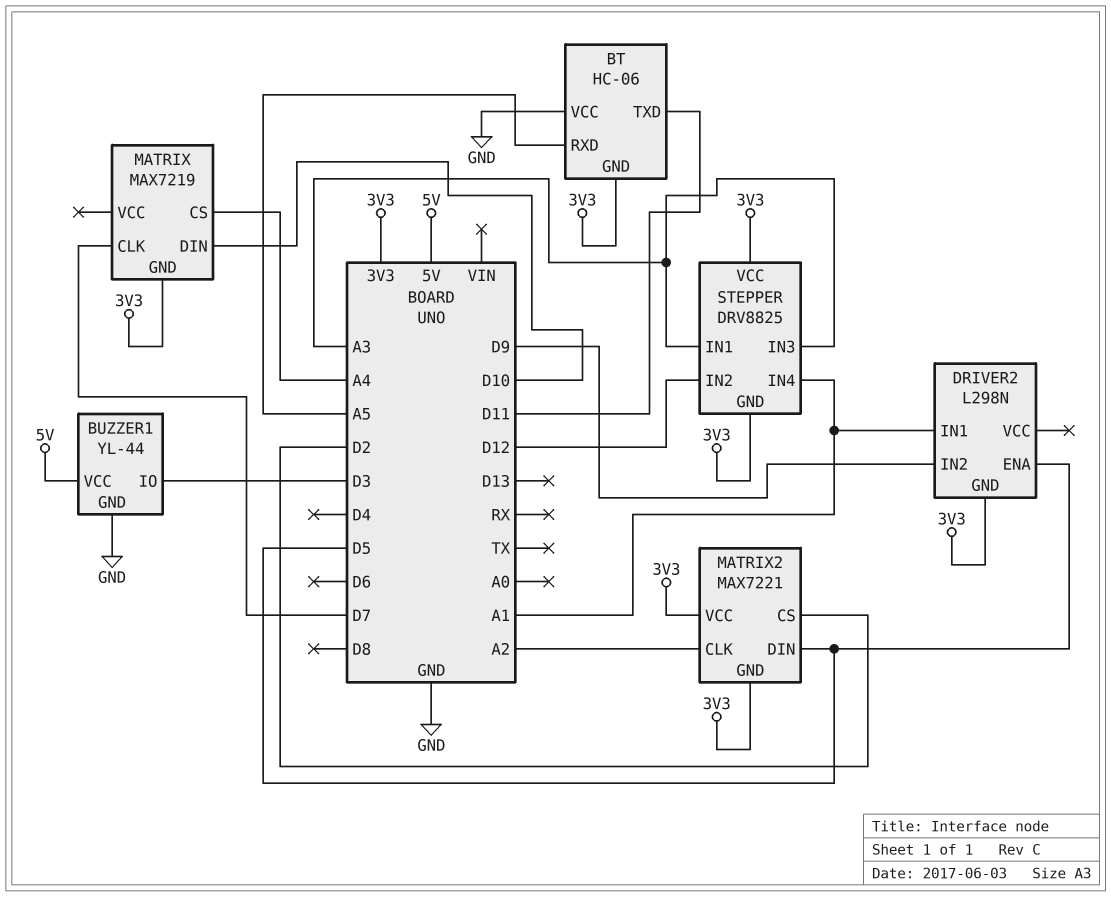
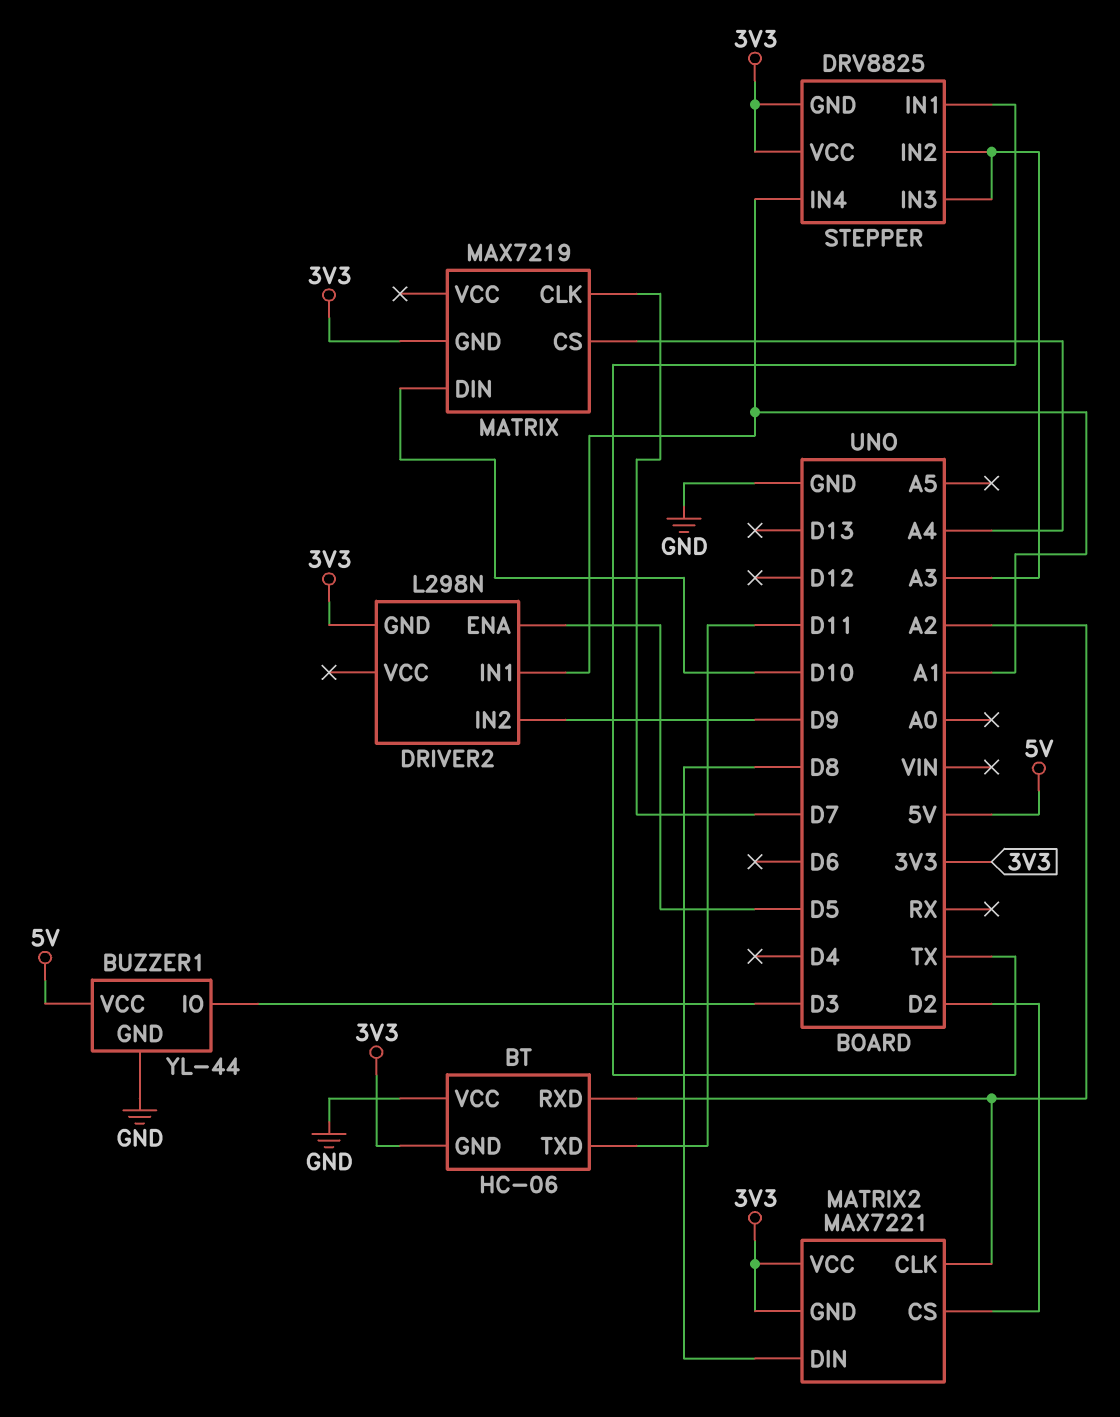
BT pin RXD: A5 -> A2
MATRIX2 pin DIN: D5 -> D8
STEPPER pin IN1: A3 -> TX
STEPPER pin IN2: D12 -> A3

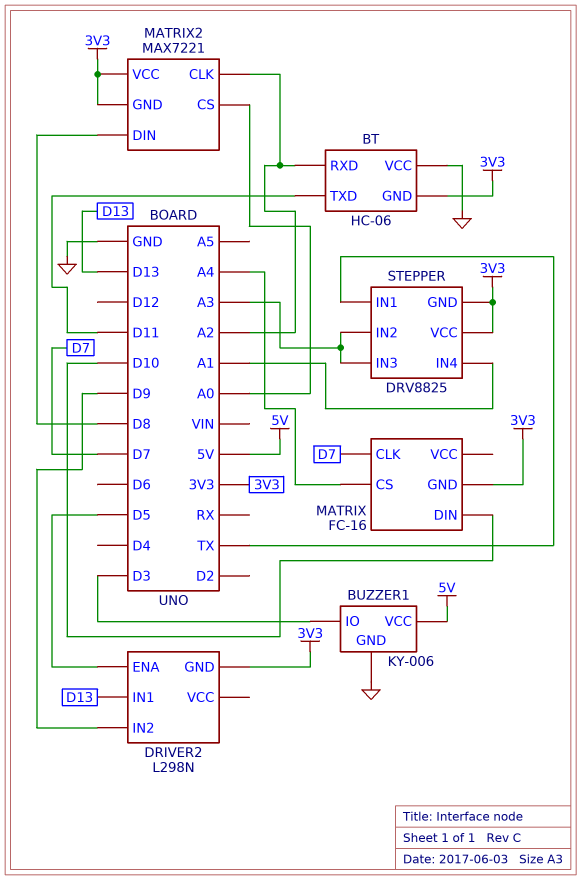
BUZZER1: YL-44 -> KY-006
DRIVER2 pin IN1: A1 -> D13
MATRIX: MAX7219 -> FC-16
MATRIX2 pin CS: D2 -> A0

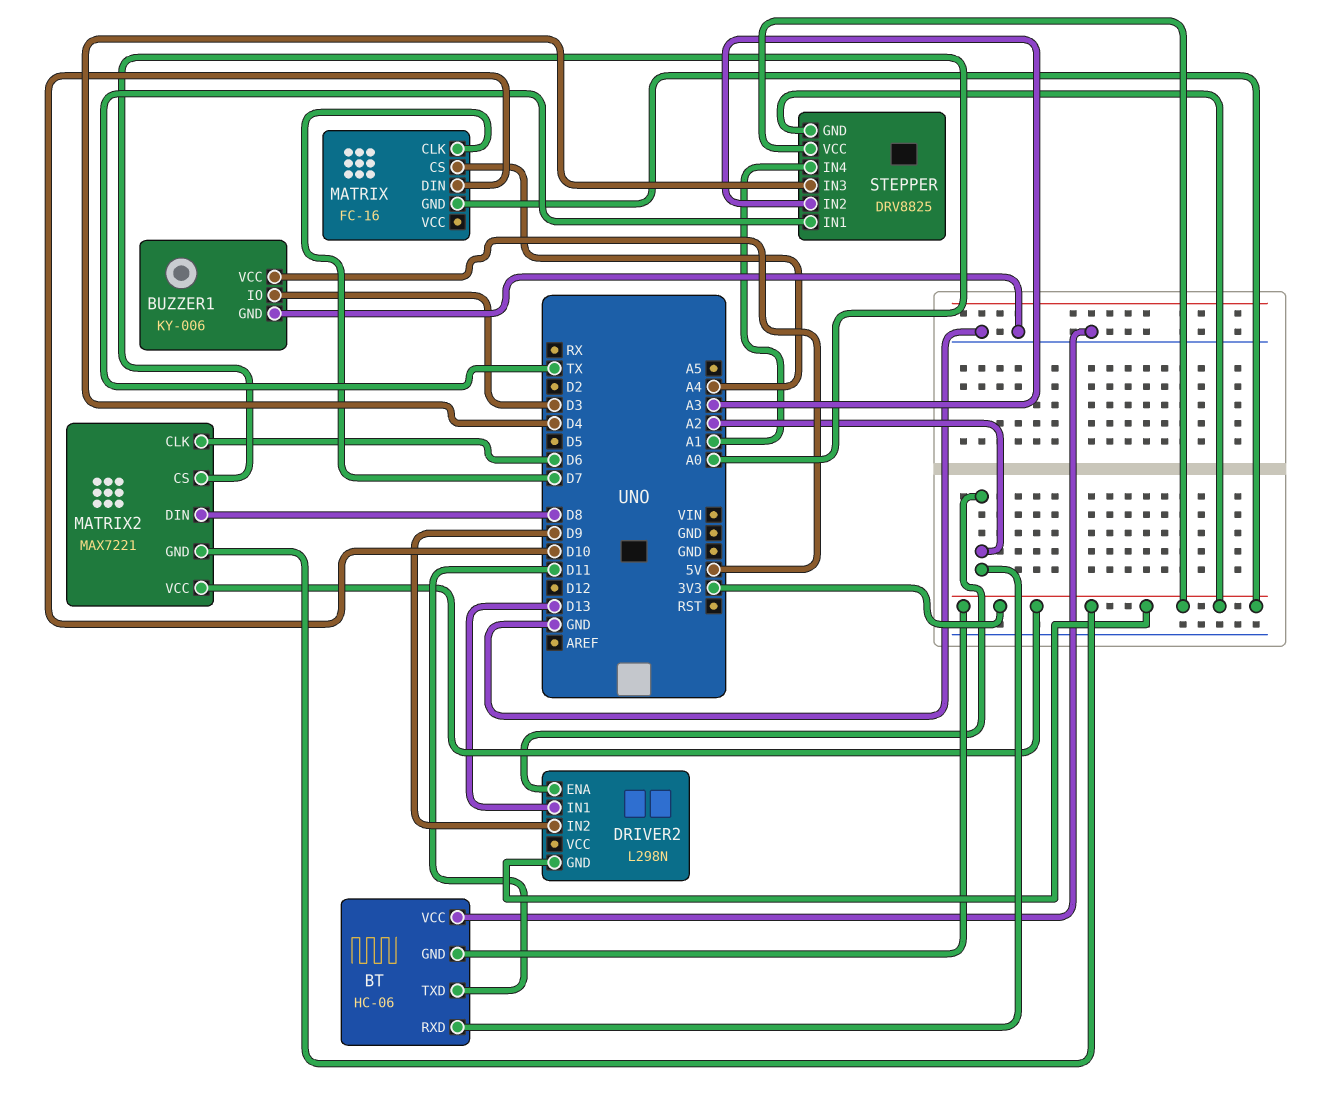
DRIVER2 pin ENA: D5 -> A2
MATRIX2 pin CLK: A2 -> D6
STEPPER pin IN3: A3 -> D4

